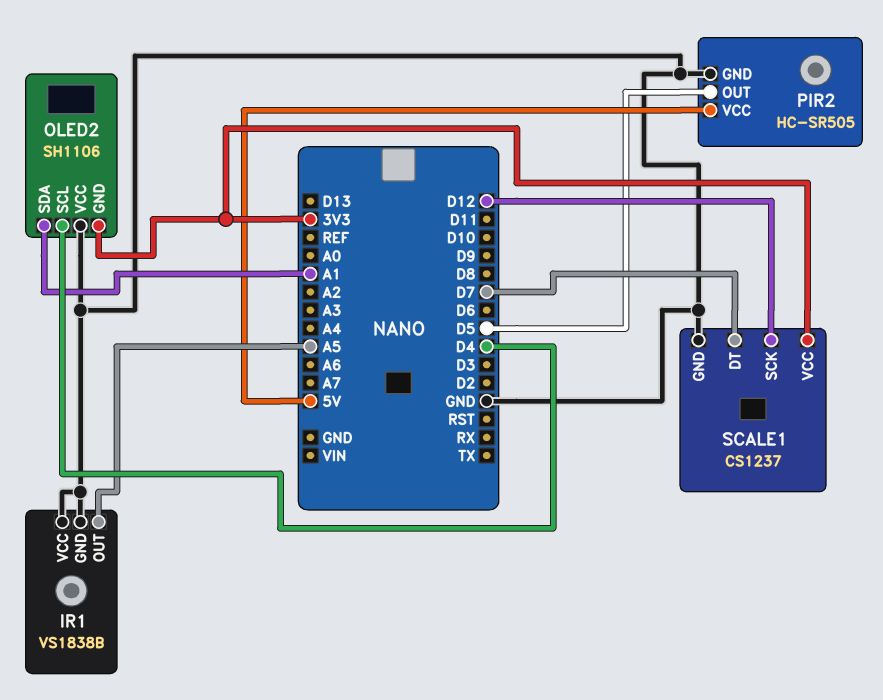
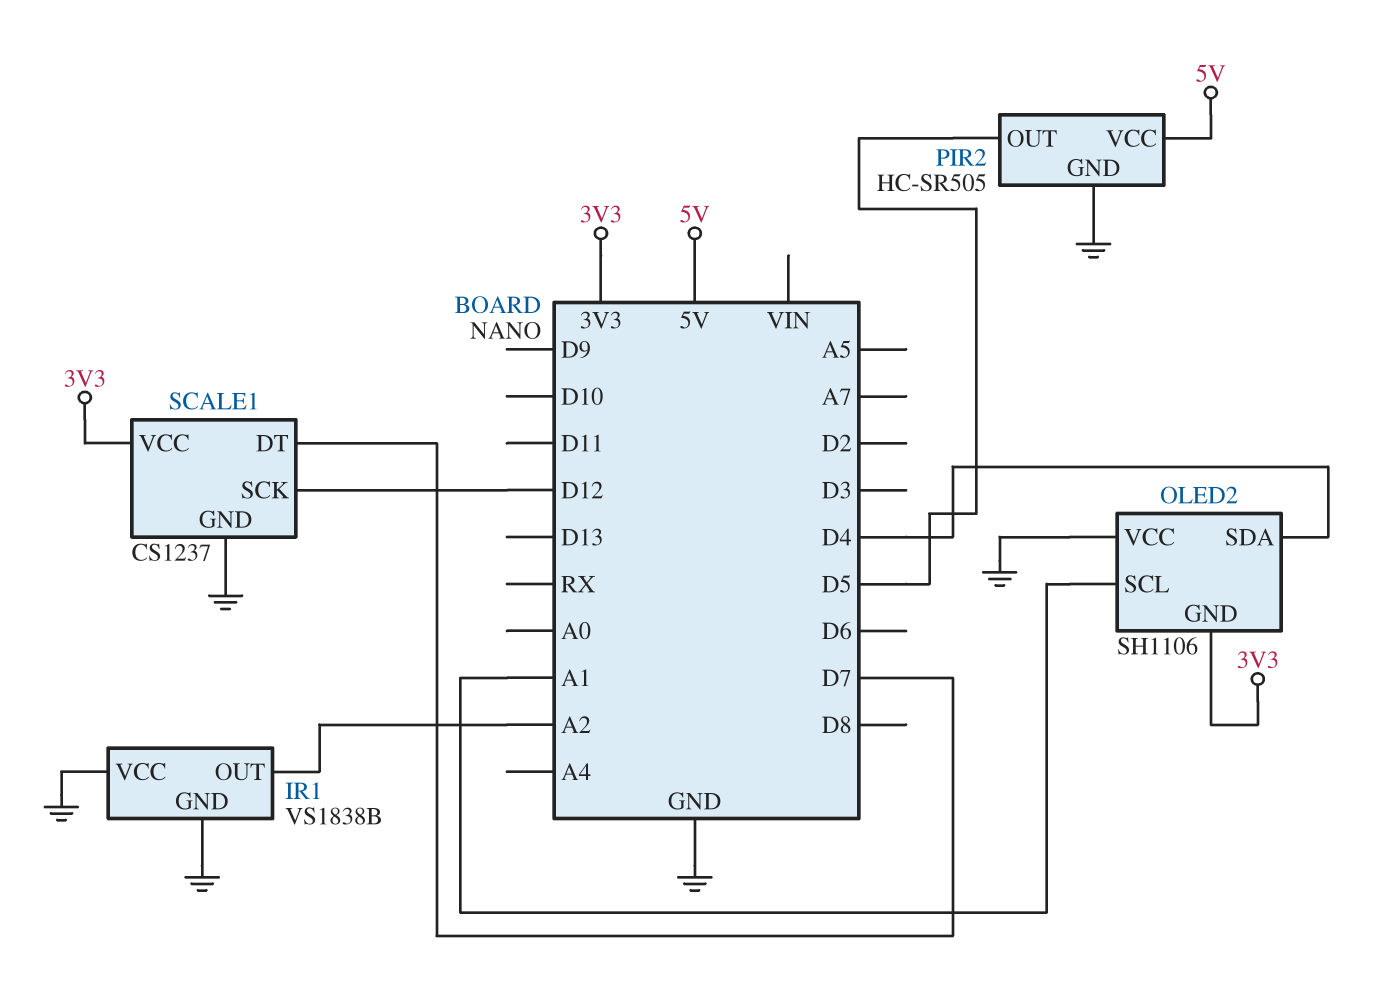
IR1 pin OUT: A5 -> A2
OLED2 pin SCL: D4 -> A1
OLED2 pin SDA: A1 -> D4

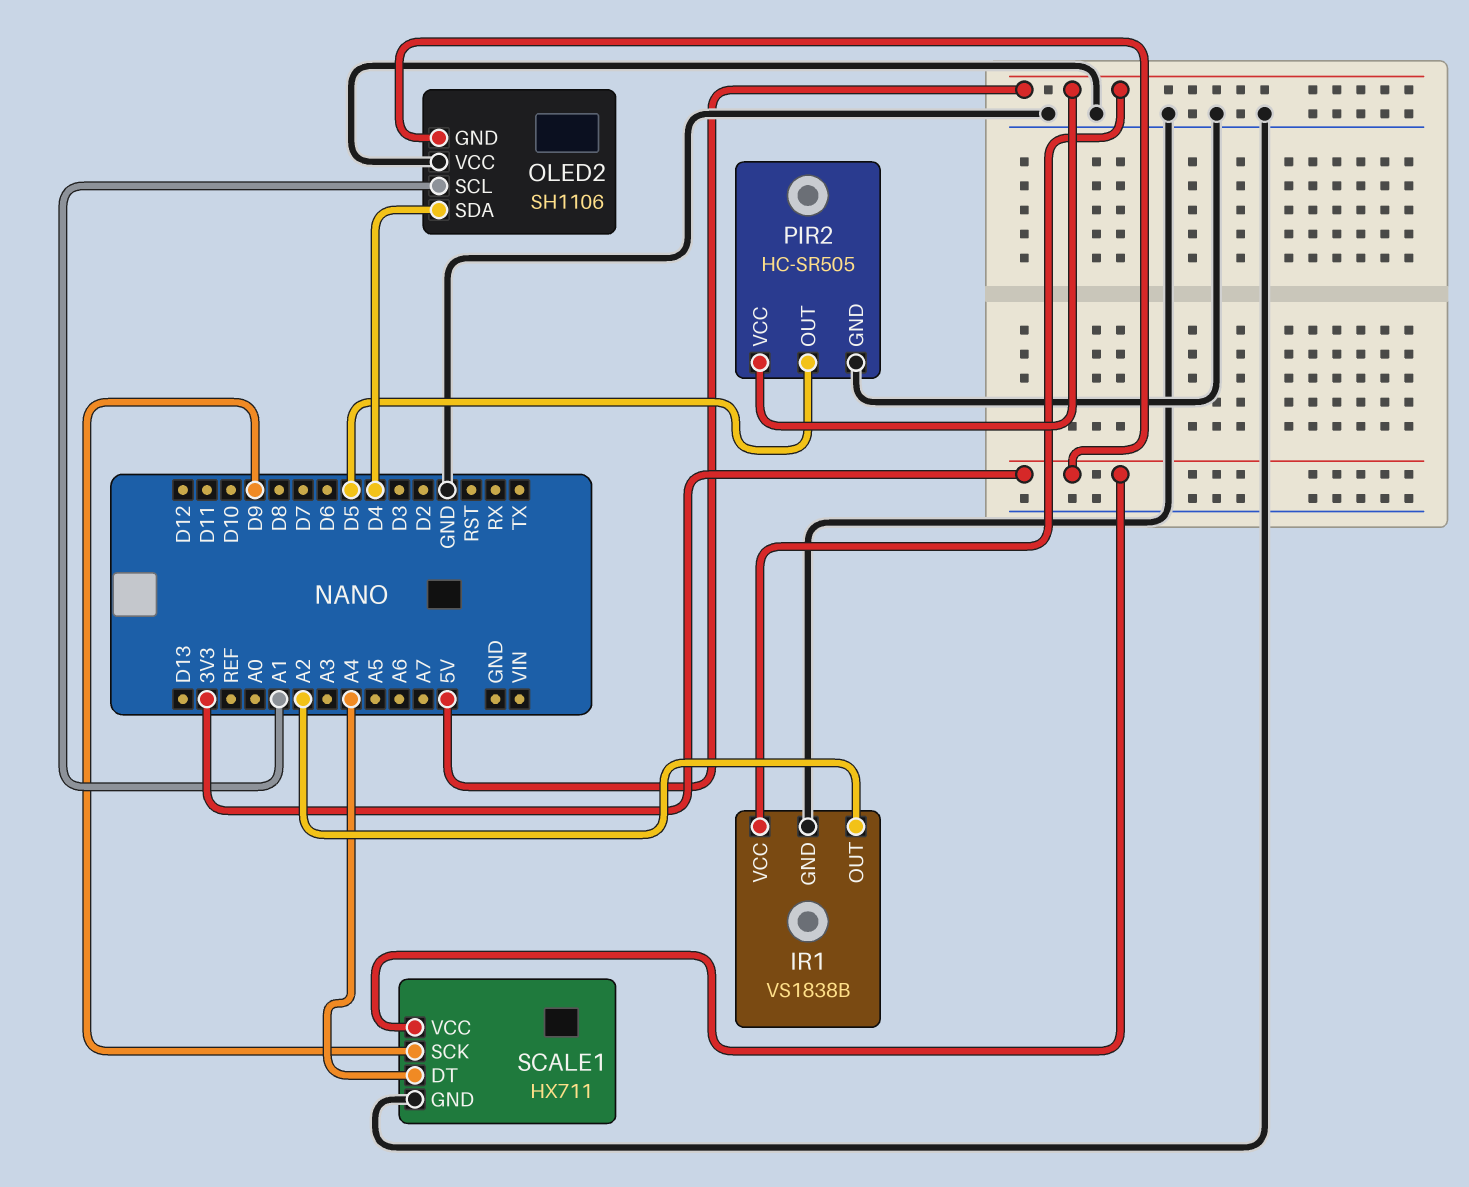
IR1 pin VCC: GND -> 5V
SCALE1: CS1237 -> HX711
SCALE1 pin DT: D7 -> A4
SCALE1 pin SCK: D12 -> D9

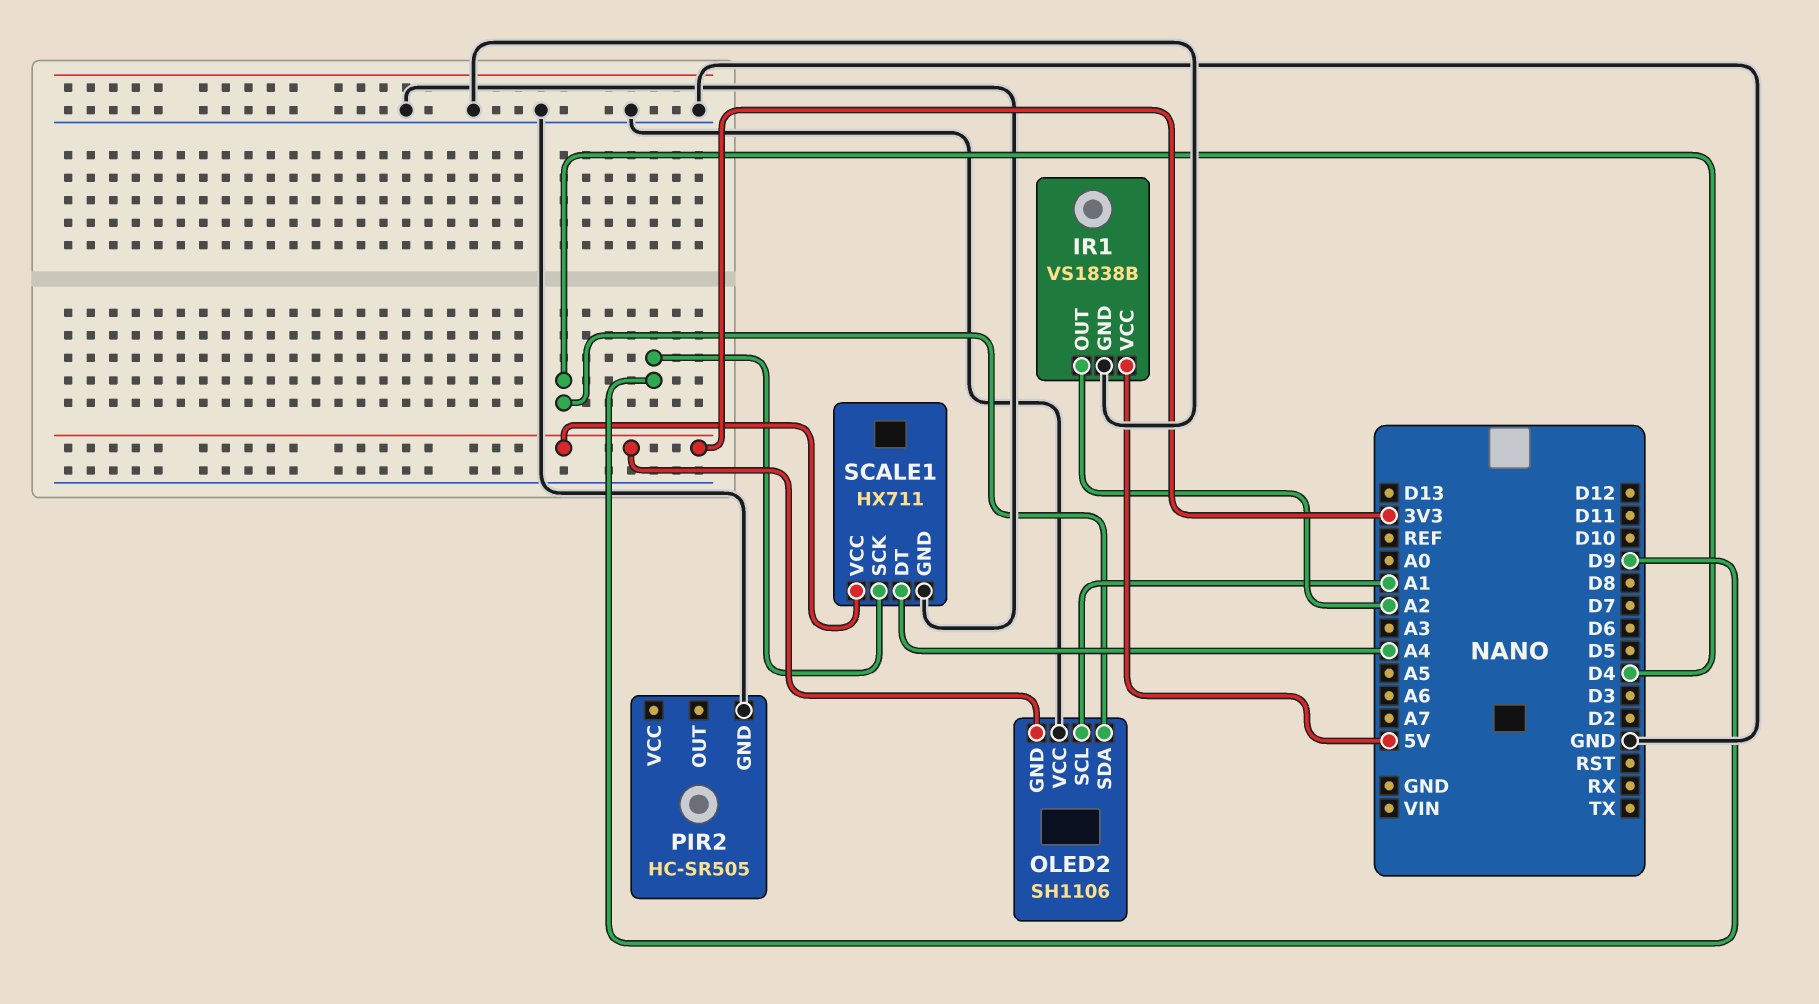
PIR2 pin OUT: D5 -> none
PIR2 pin VCC: 5V -> none

